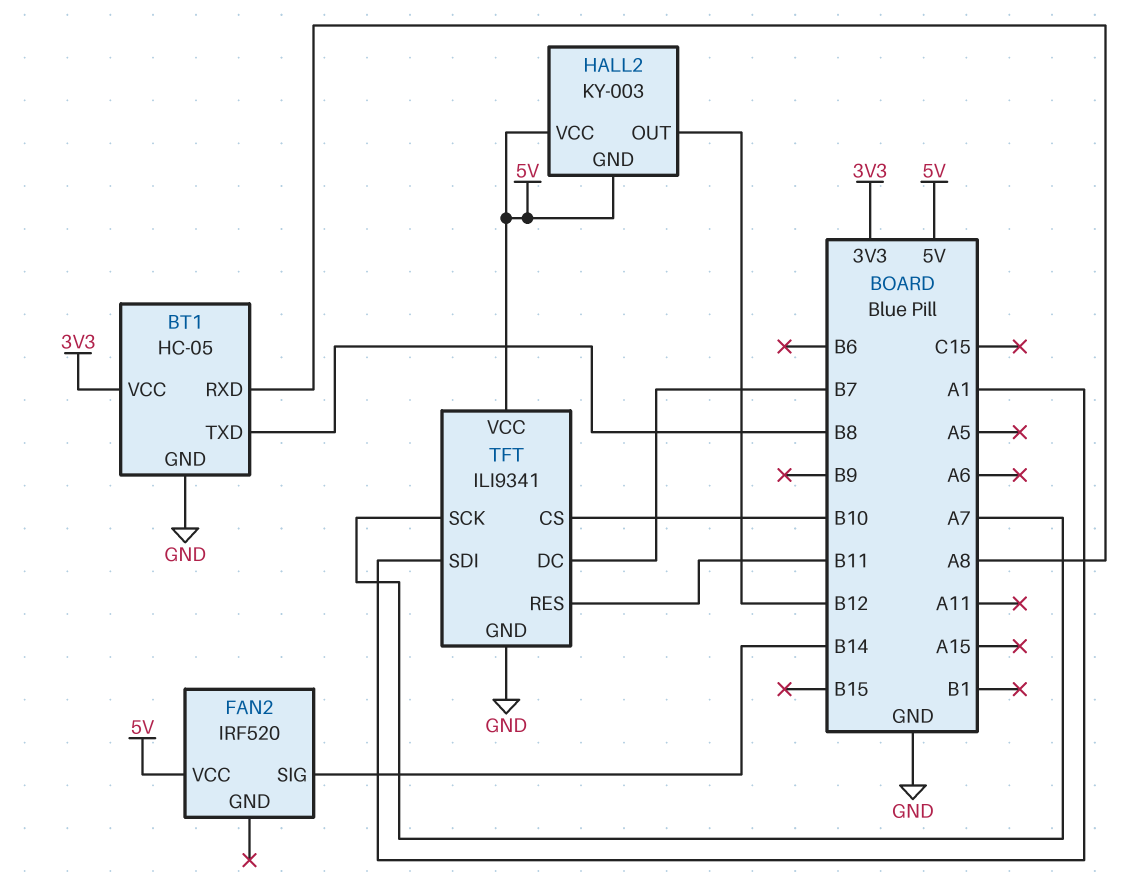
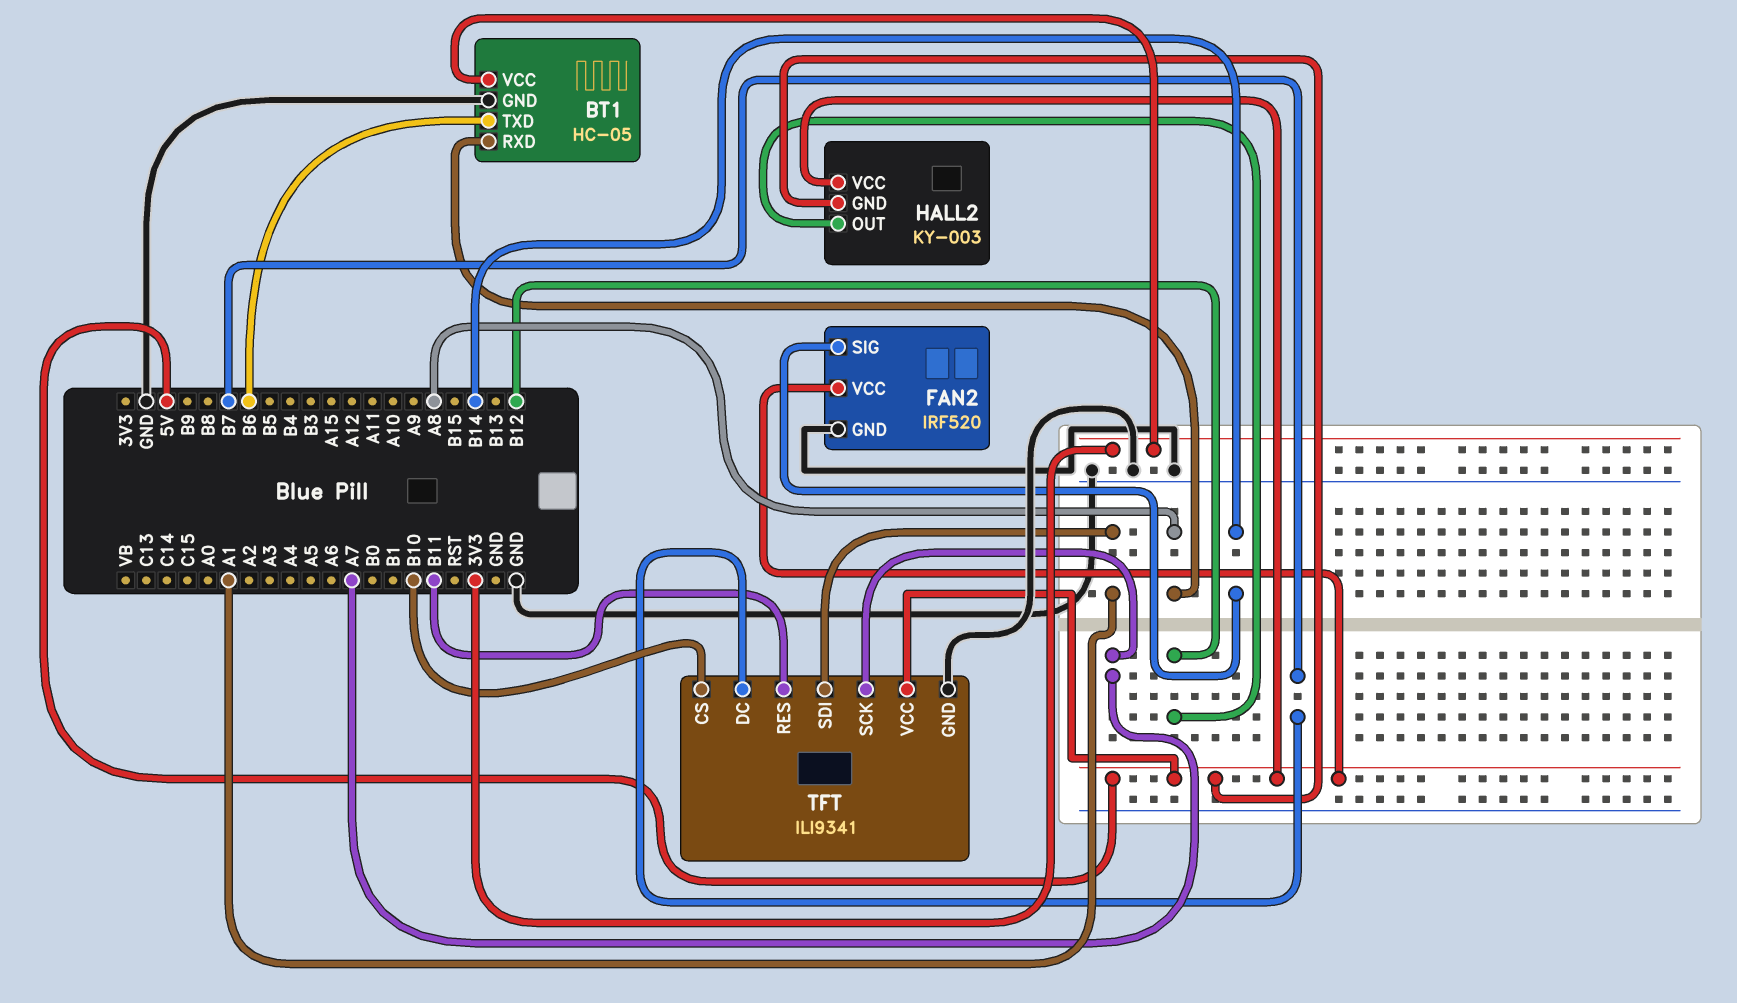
BT1 pin TXD: B8 -> B6
FAN2 pin GND: none -> GND

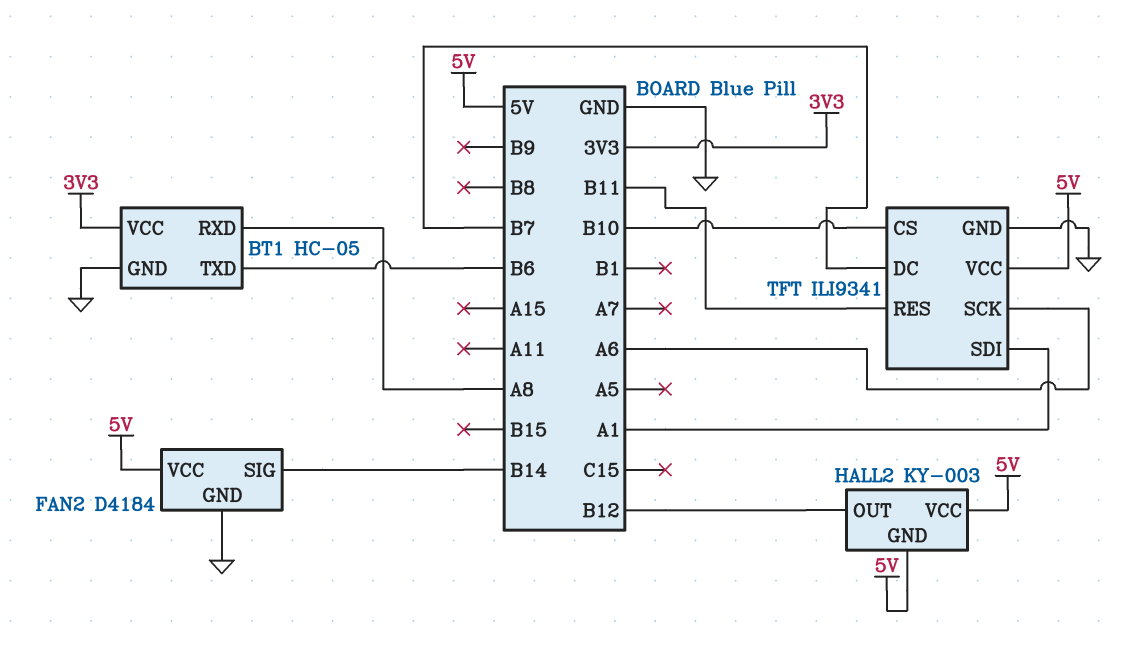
FAN2: IRF520 -> D4184
TFT pin SCK: A7 -> A6

